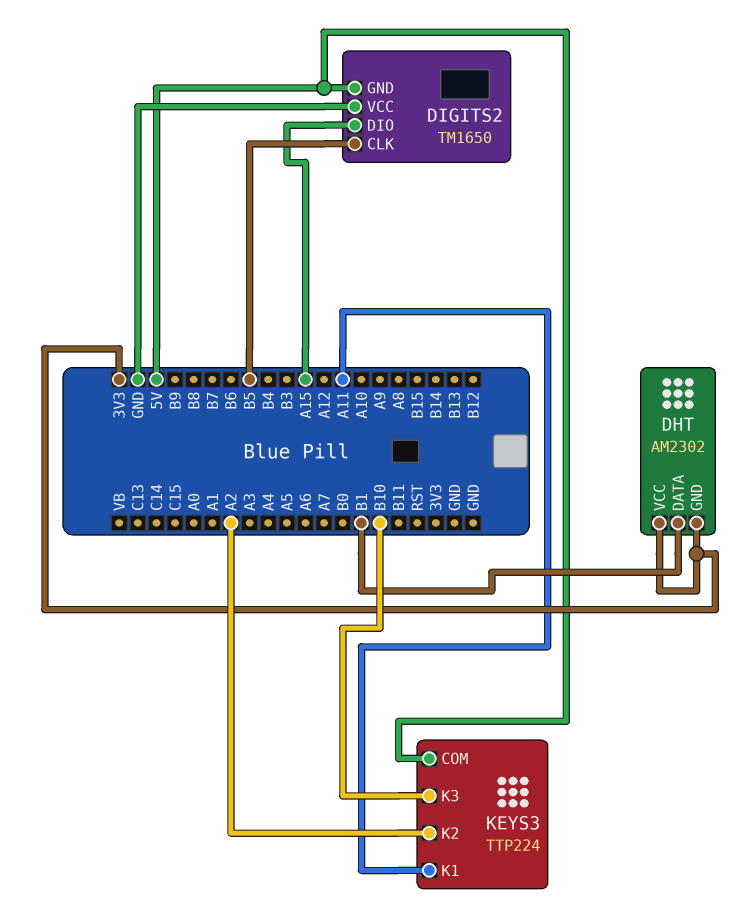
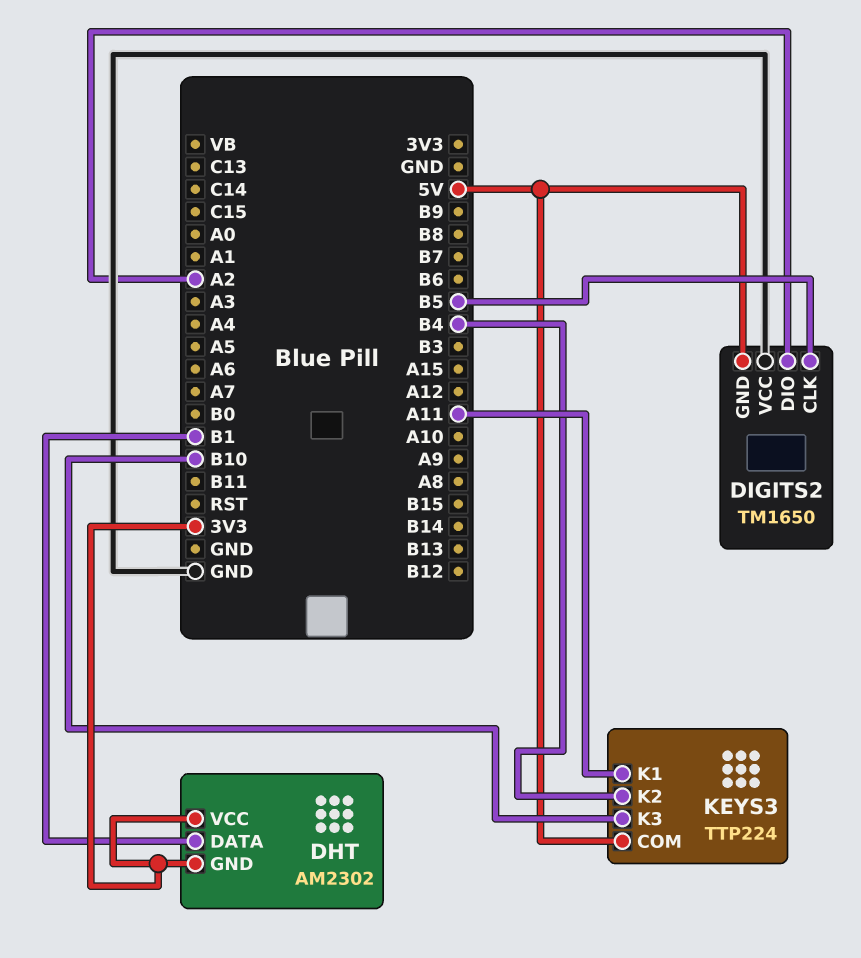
DIGITS2 pin DIO: A15 -> A2
KEYS3 pin K2: A2 -> B4

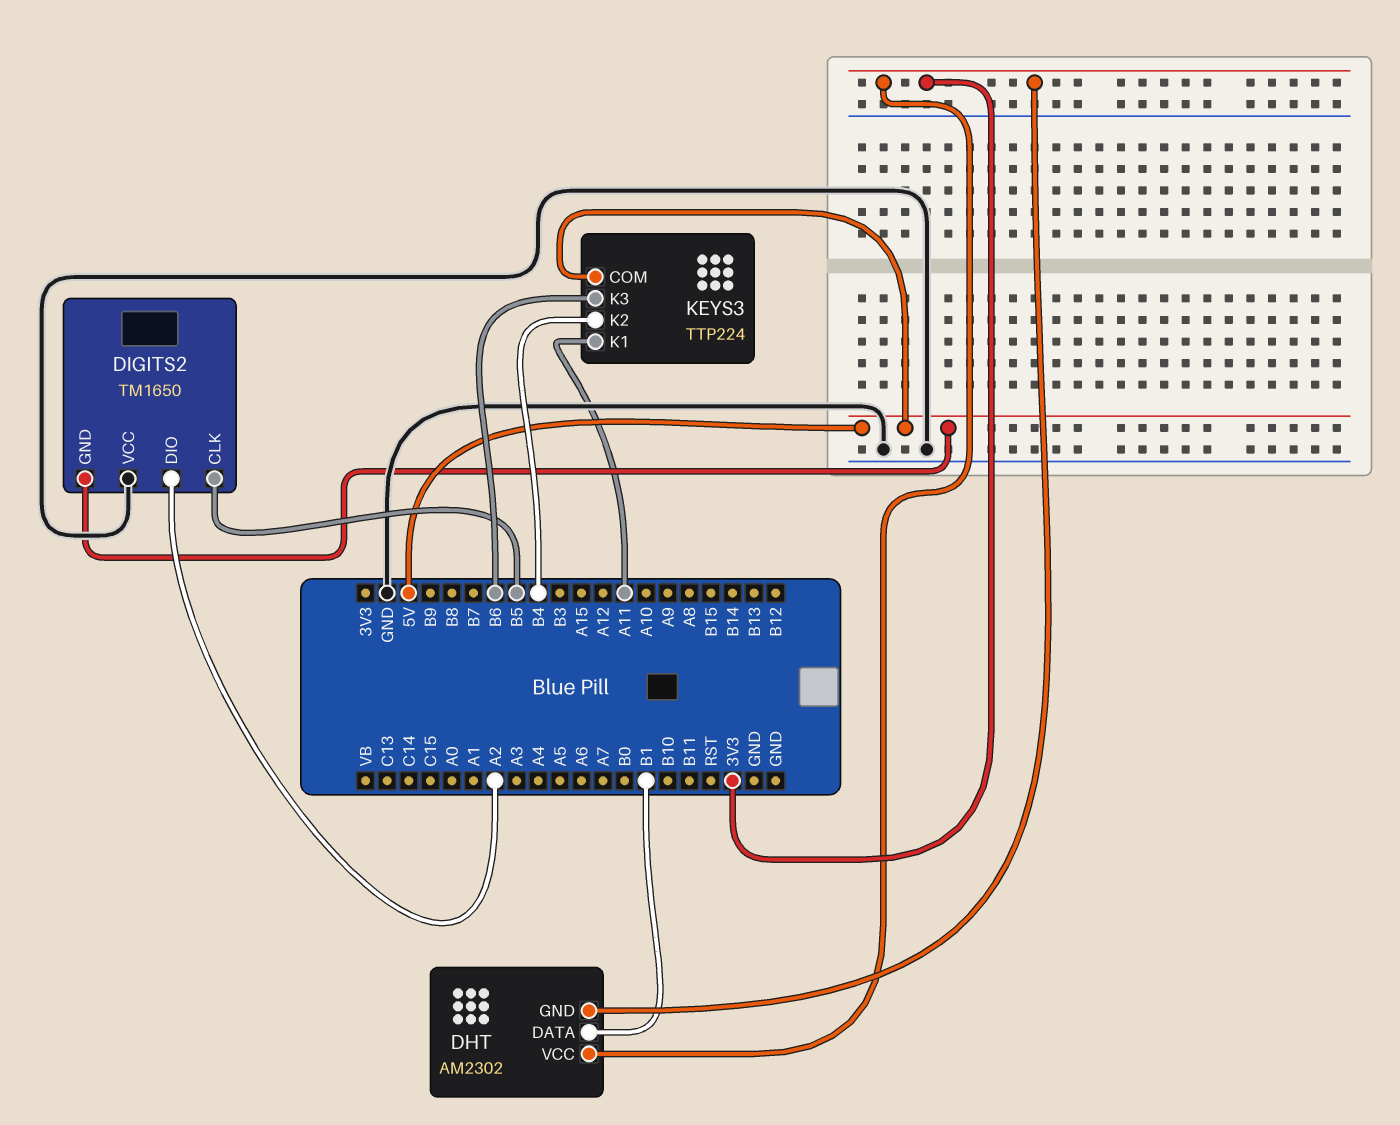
KEYS3 pin K3: B10 -> B6

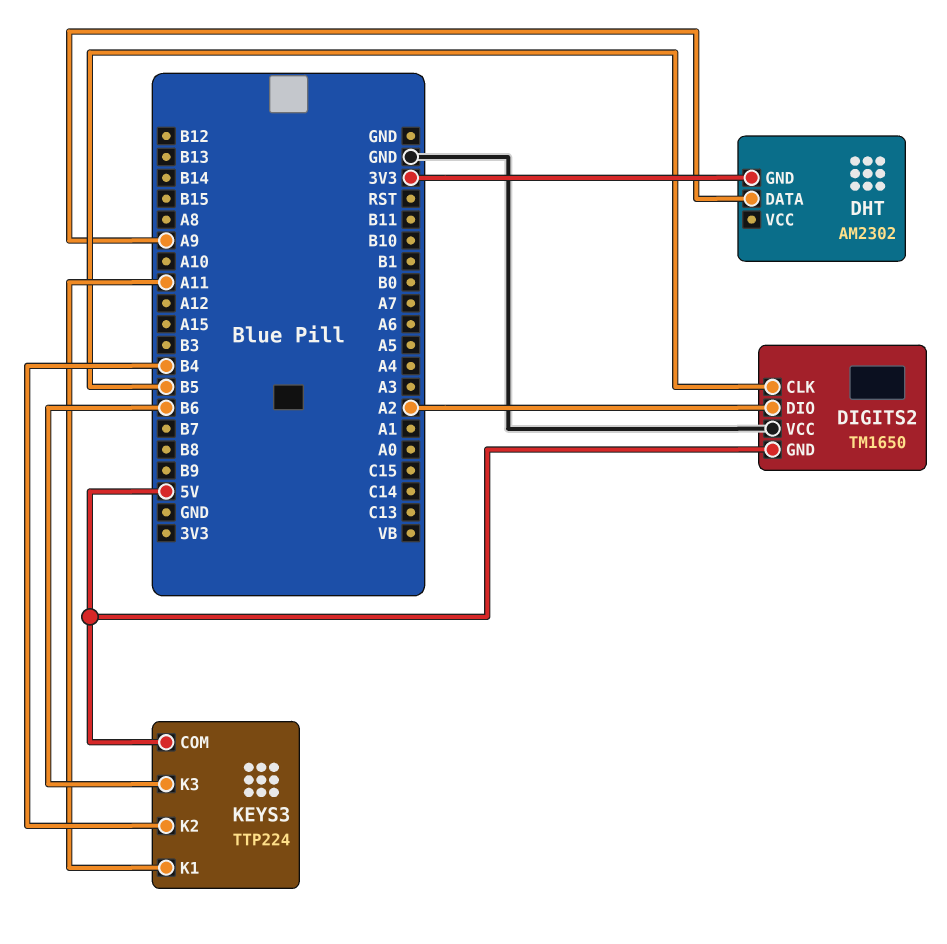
DHT pin DATA: B1 -> A9
DHT pin VCC: 3V3 -> none

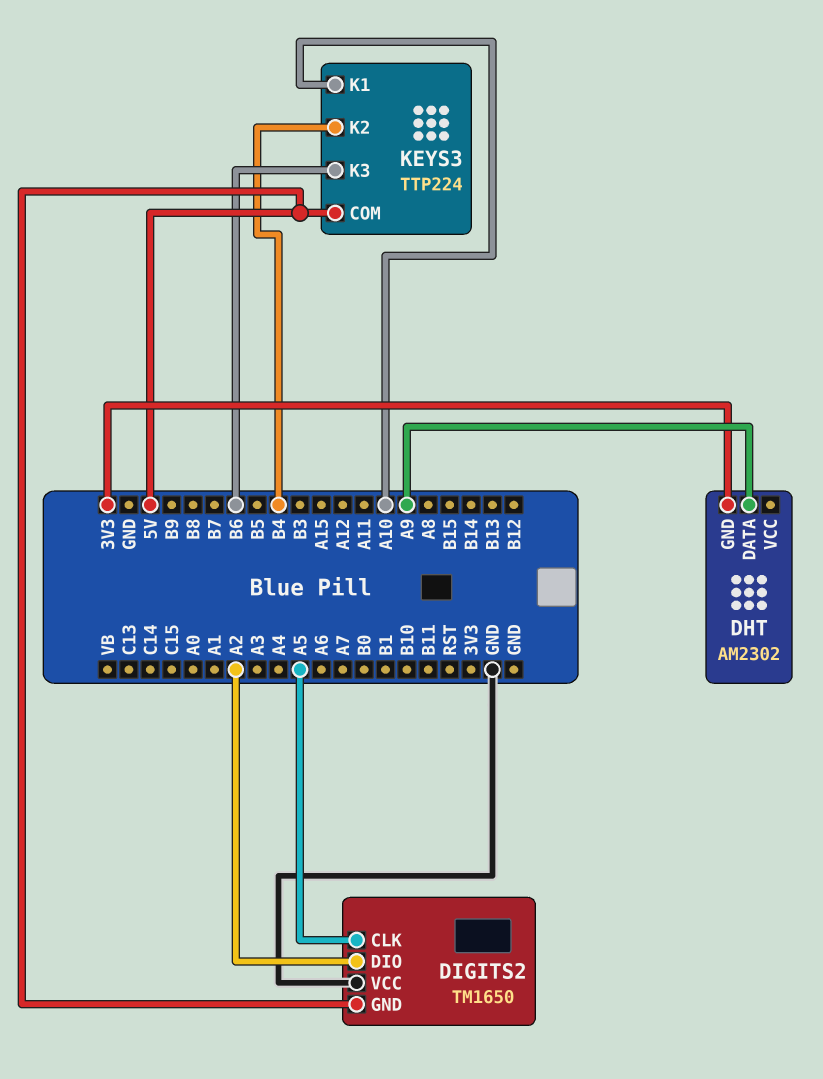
DIGITS2 pin CLK: B5 -> A5
KEYS3 pin K1: A11 -> A10

